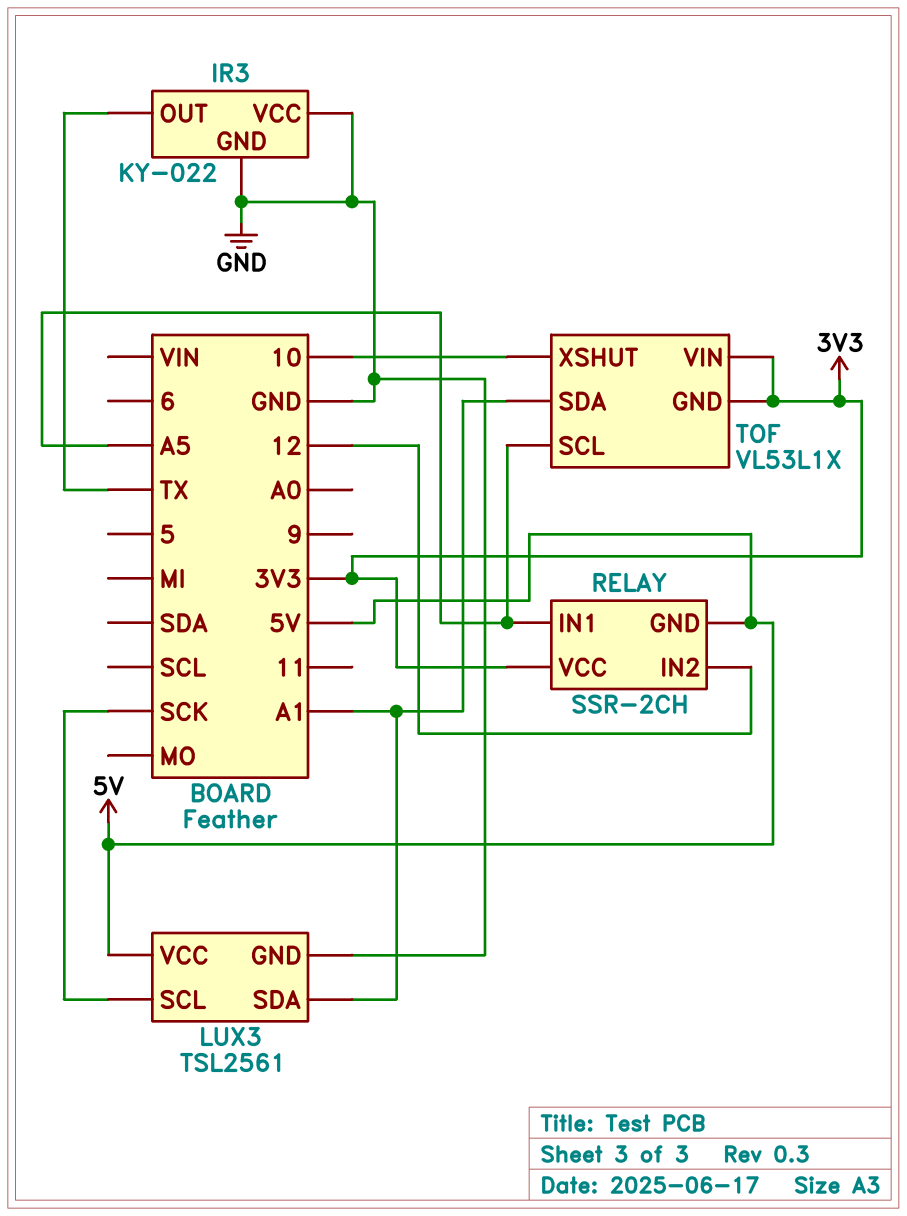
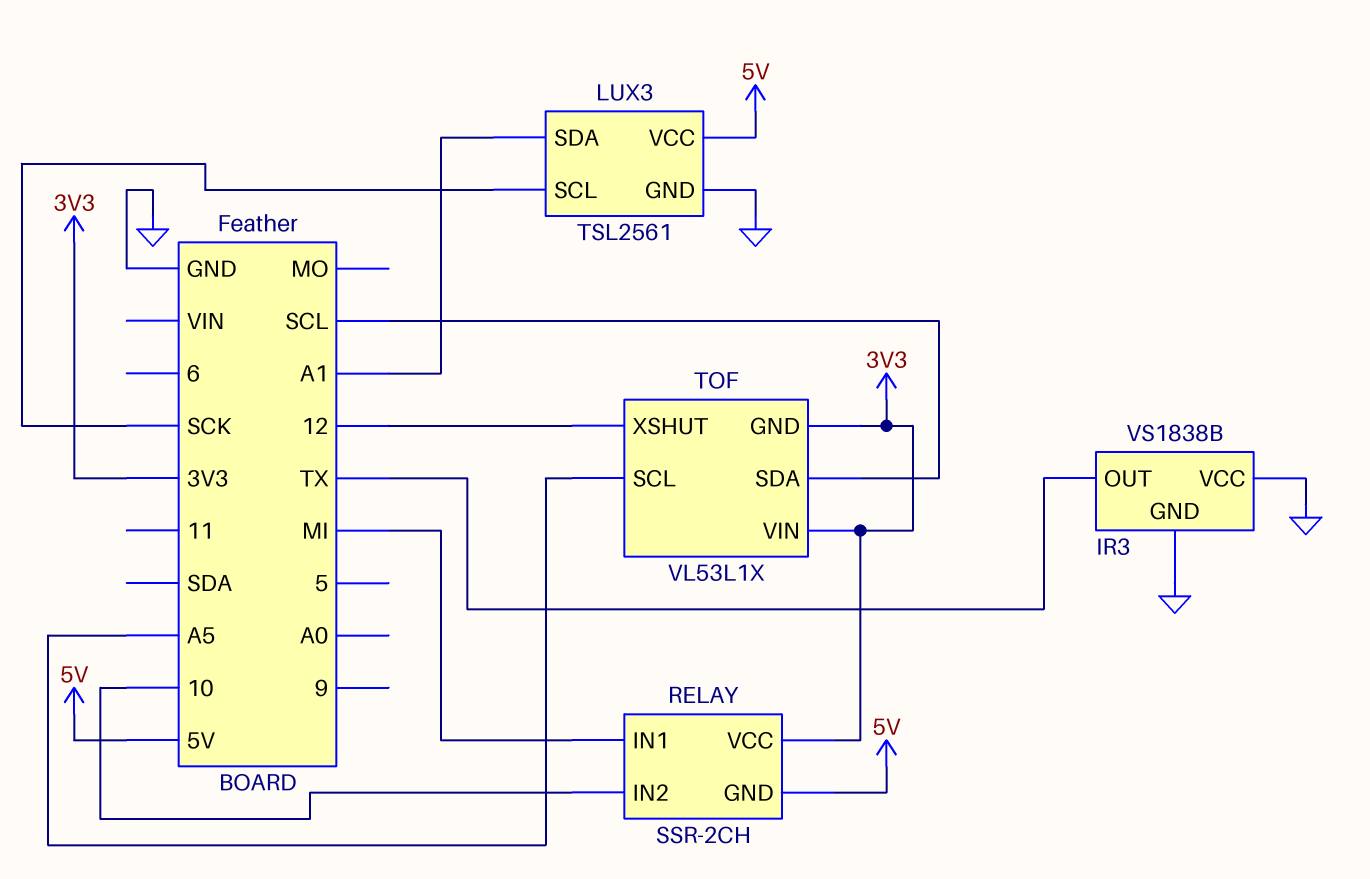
IR3: KY-022 -> VS1838B
RELAY pin IN1: A5 -> MI
RELAY pin IN2: 12 -> 10
TOF pin SDA: A1 -> SCL
TOF pin XSHUT: 10 -> 12

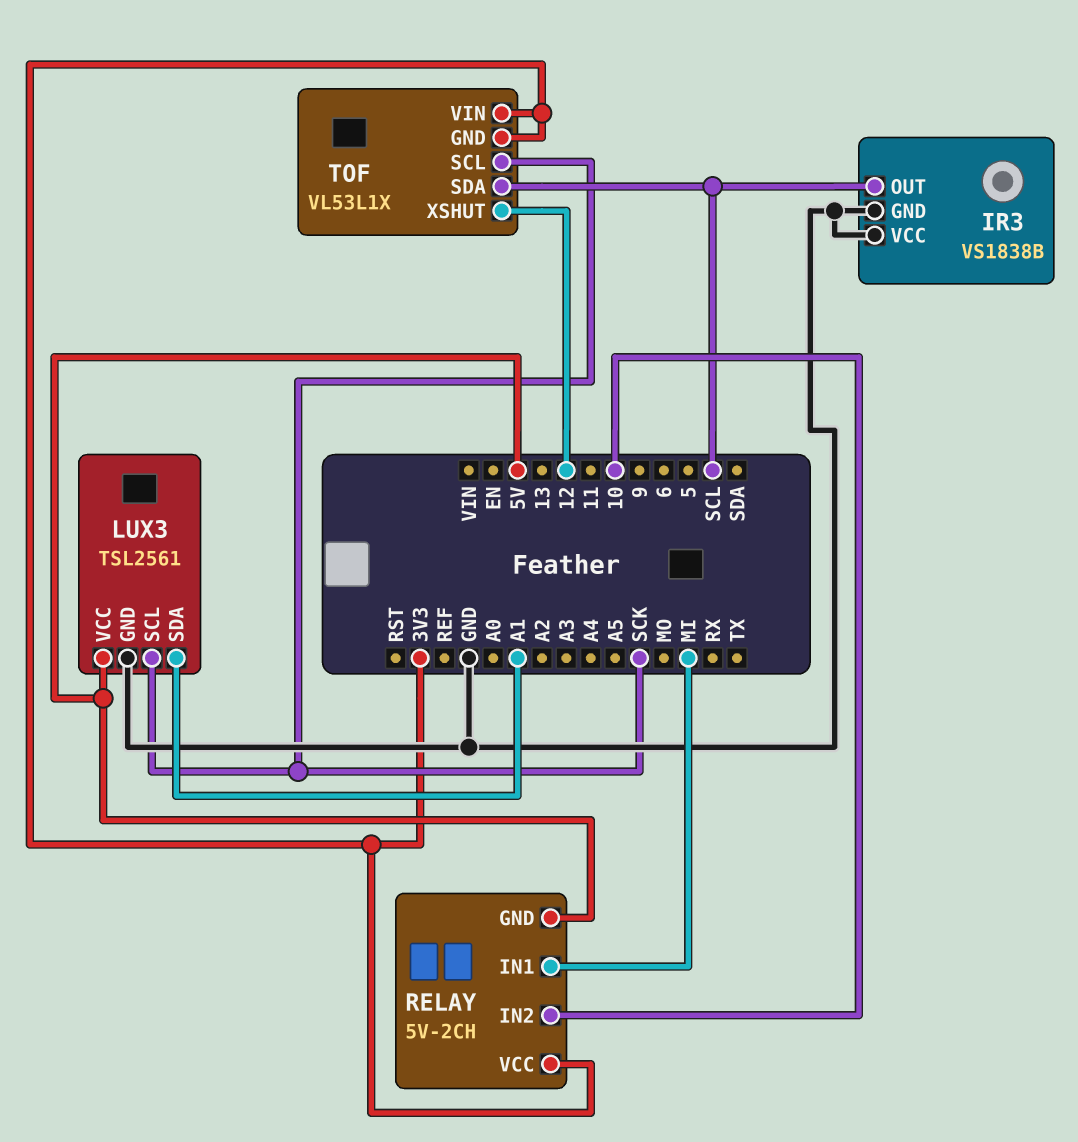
IR3 pin OUT: TX -> SCL
RELAY: SSR-2CH -> 5V-2CH
TOF pin SCL: A5 -> SCK

